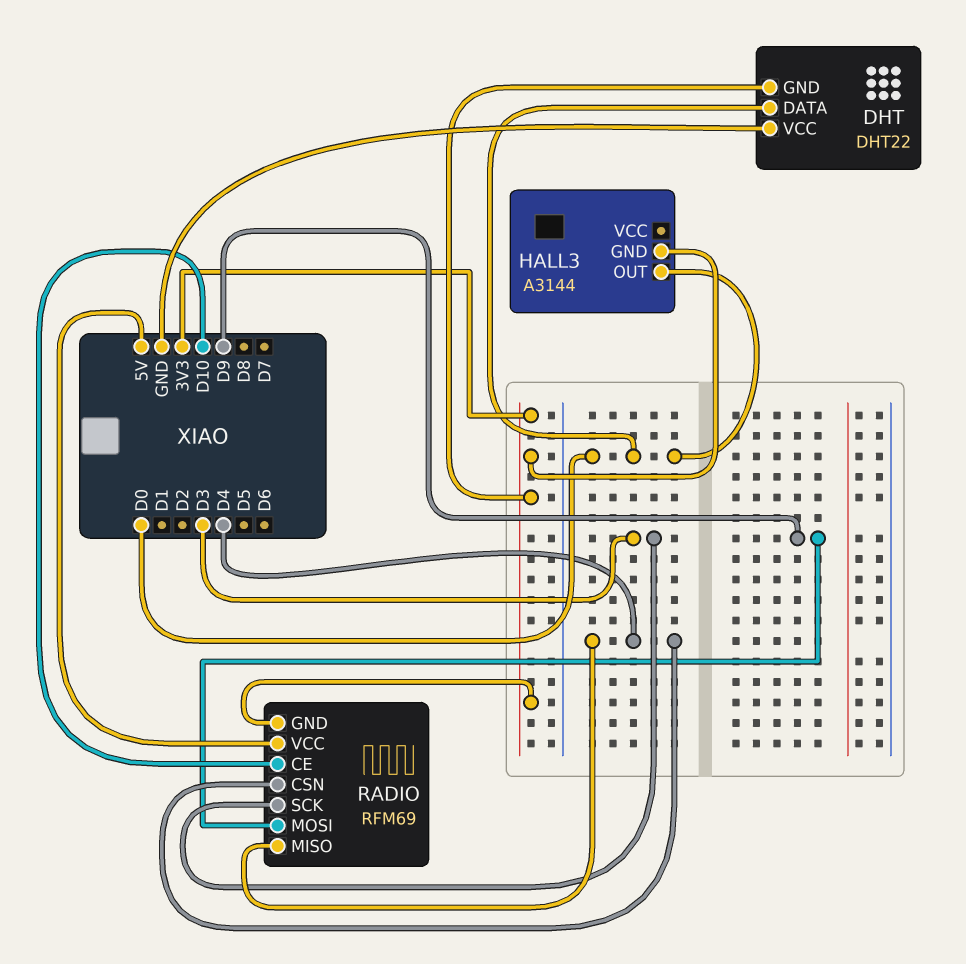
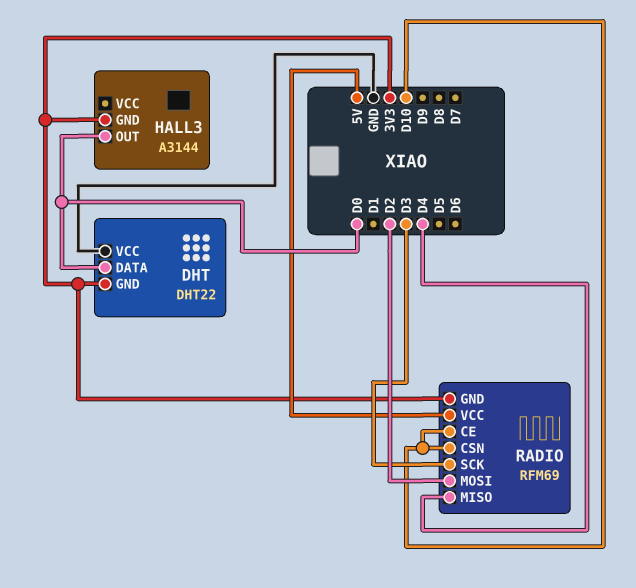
RADIO pin CSN: D4 -> D10
RADIO pin MOSI: D9 -> D2

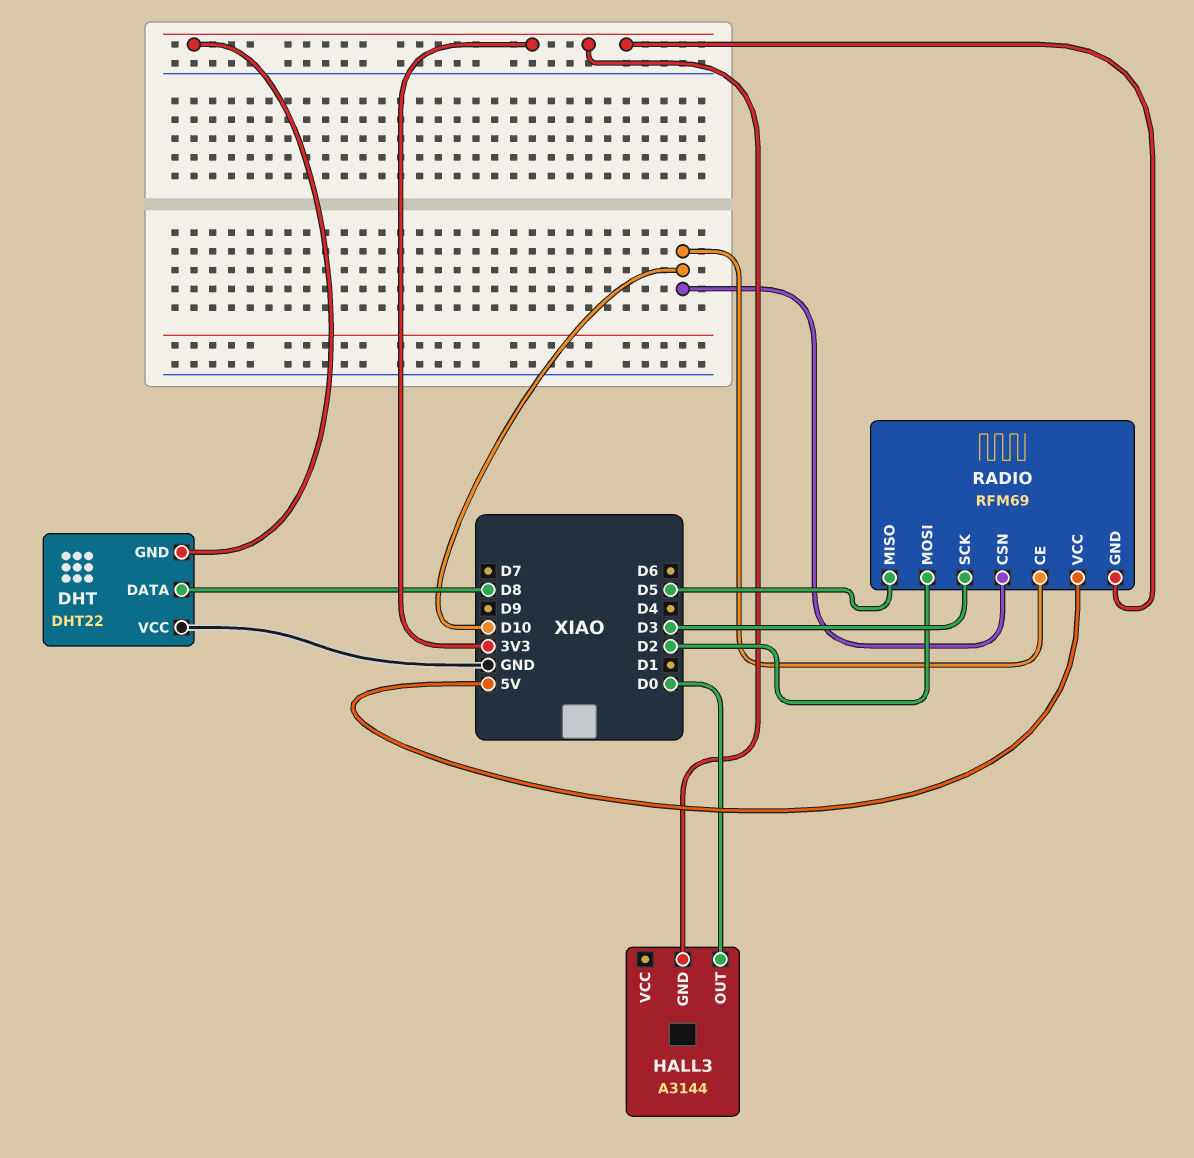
DHT pin DATA: D0 -> D8
RADIO pin MISO: D4 -> D5

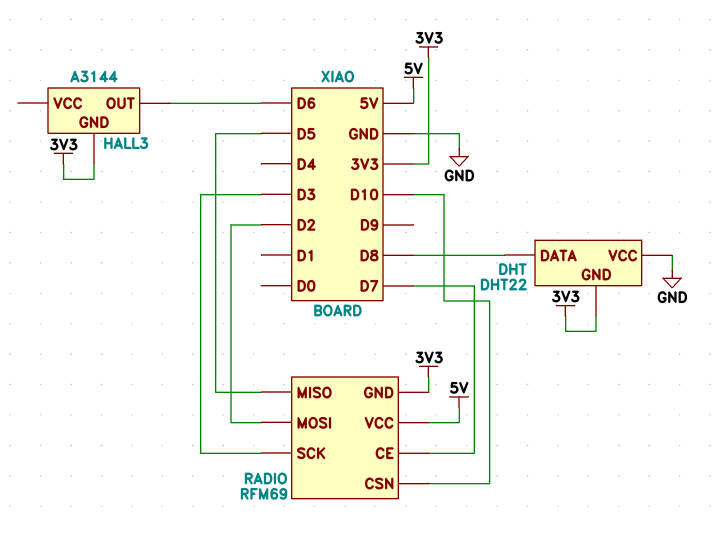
HALL3 pin OUT: D0 -> D6
RADIO pin CE: D10 -> D7

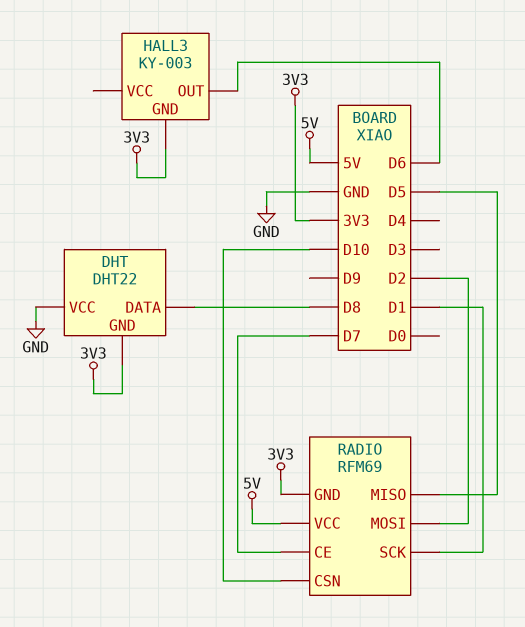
HALL3: A3144 -> KY-003
RADIO pin SCK: D3 -> D1

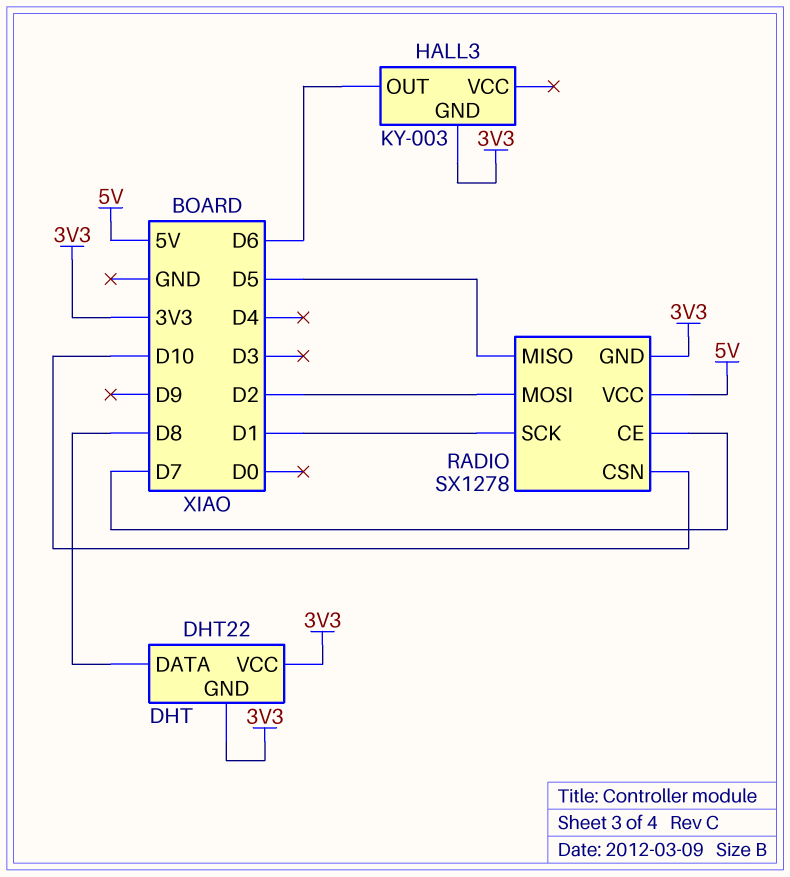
DHT pin VCC: GND -> 3V3
RADIO: RFM69 -> SX1278

